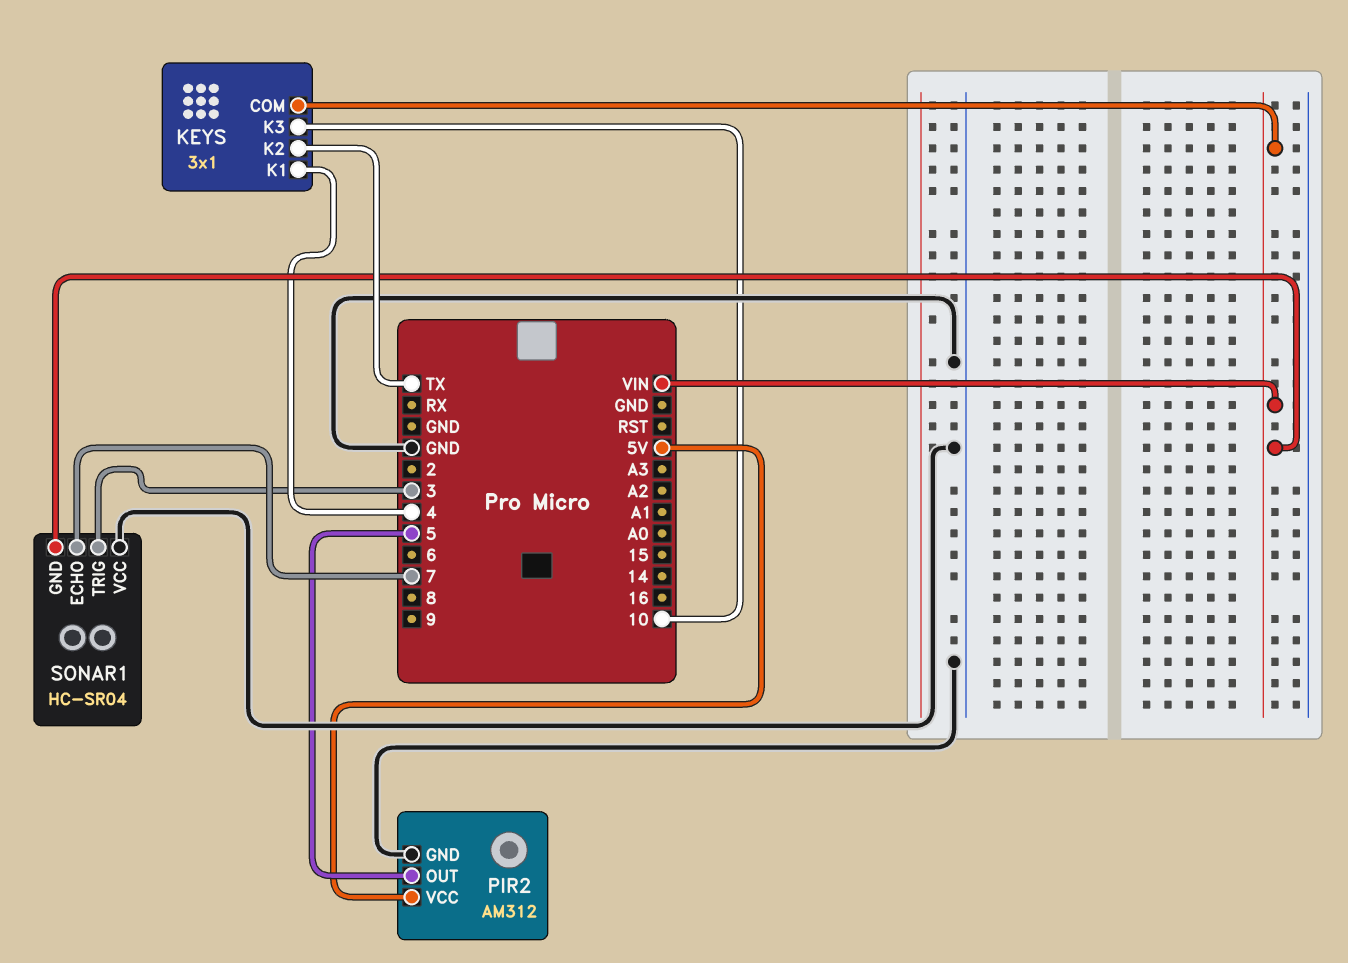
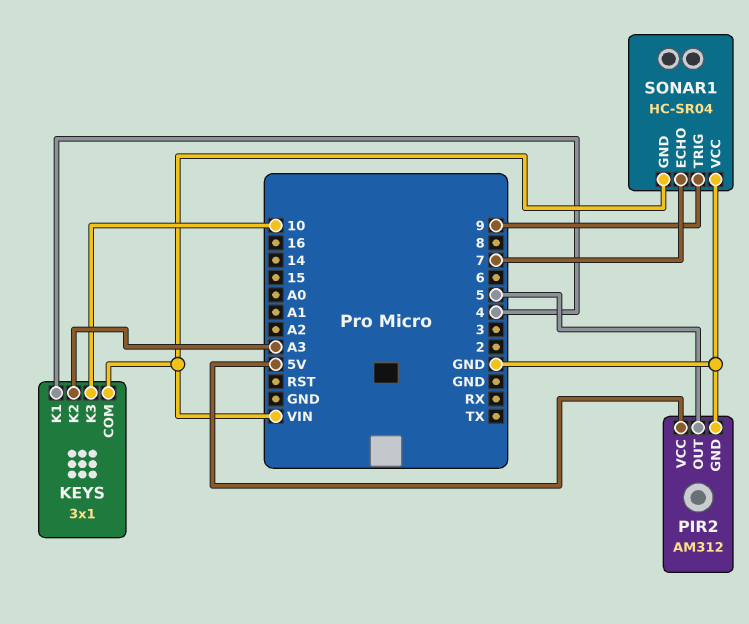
KEYS pin K2: TX -> A3
SONAR1 pin TRIG: 3 -> 9

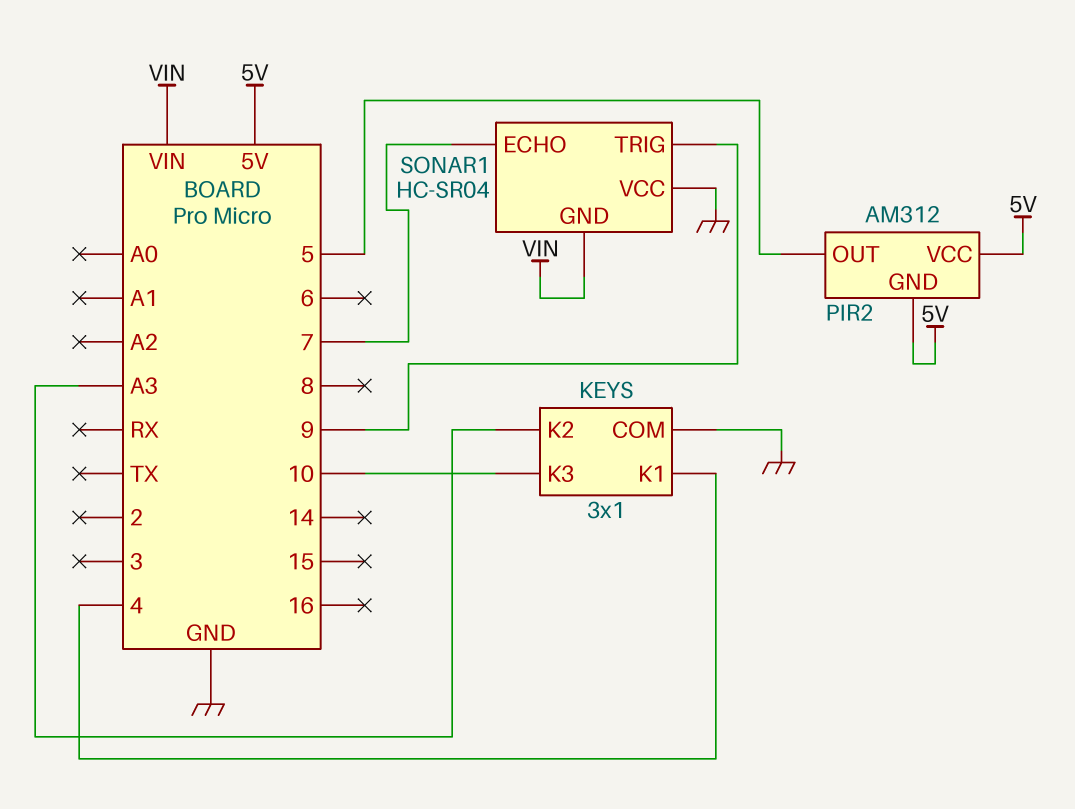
KEYS pin COM: VIN -> GND
PIR2 pin GND: GND -> 5V

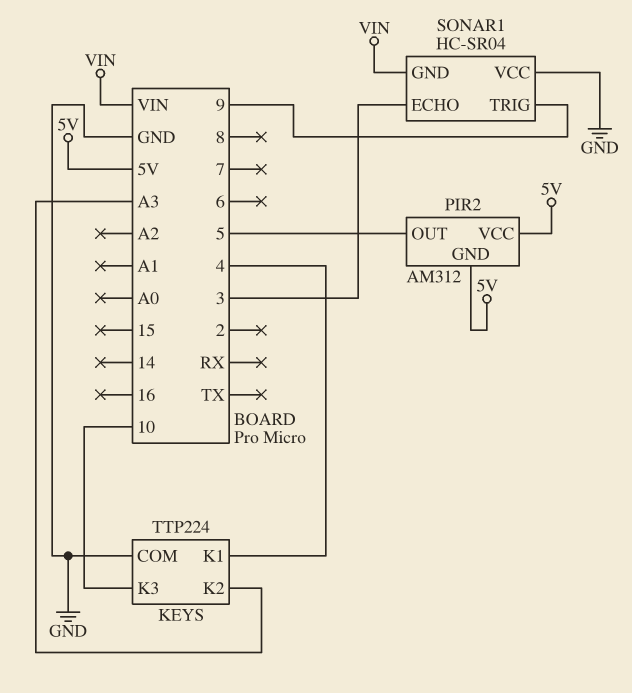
KEYS: 3x1 -> TTP224
SONAR1 pin ECHO: 7 -> 3

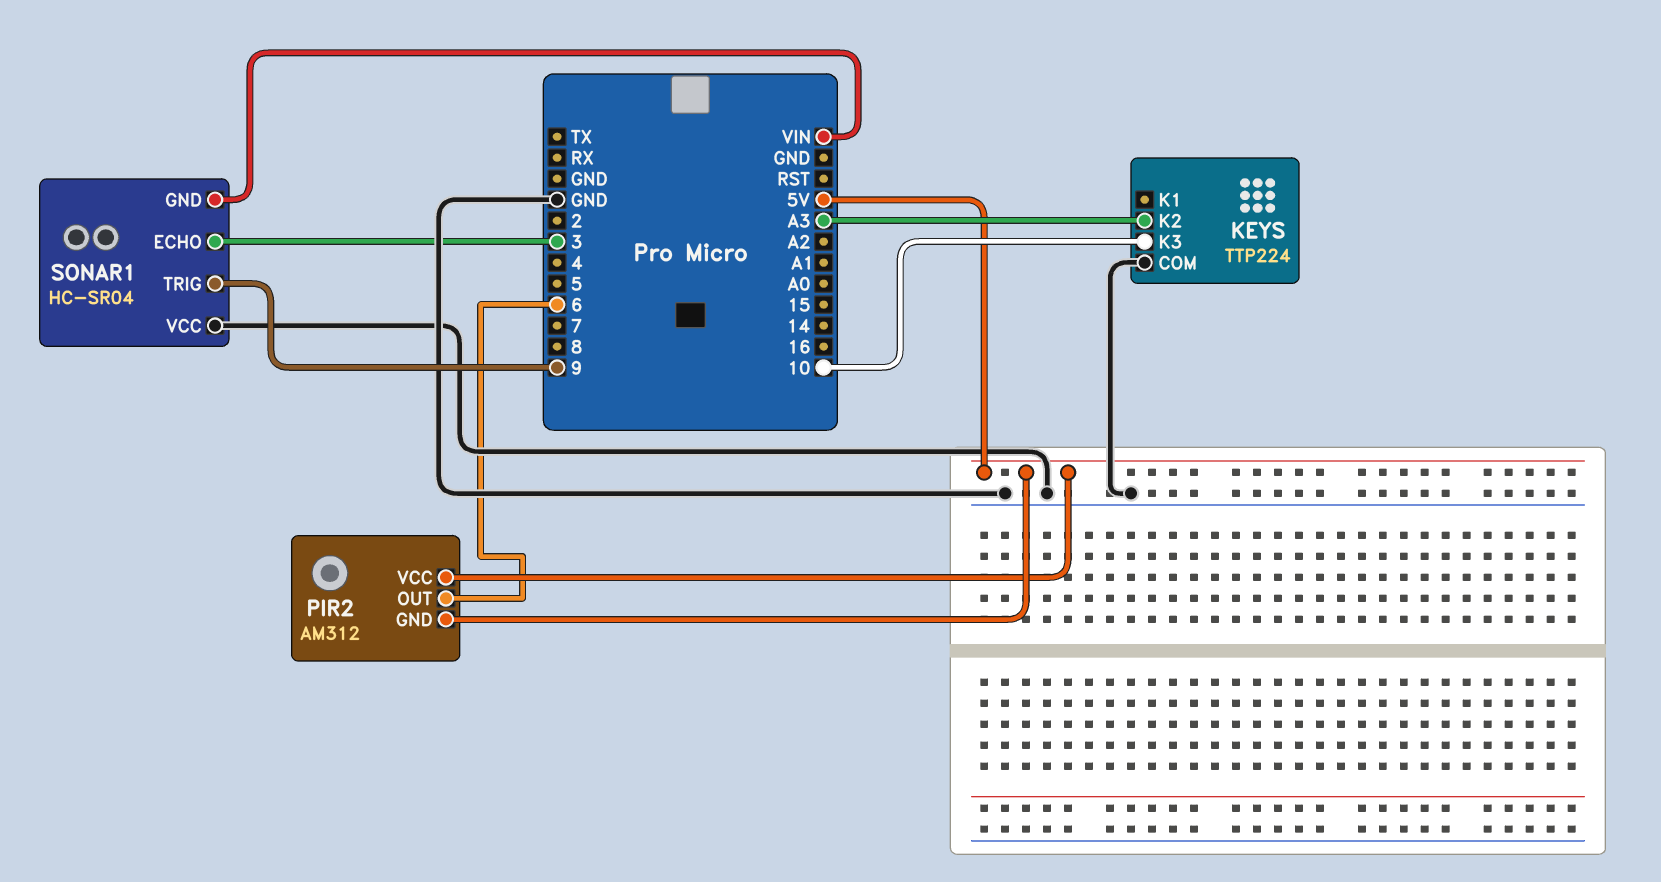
KEYS pin K1: 4 -> none
PIR2 pin OUT: 5 -> 6

